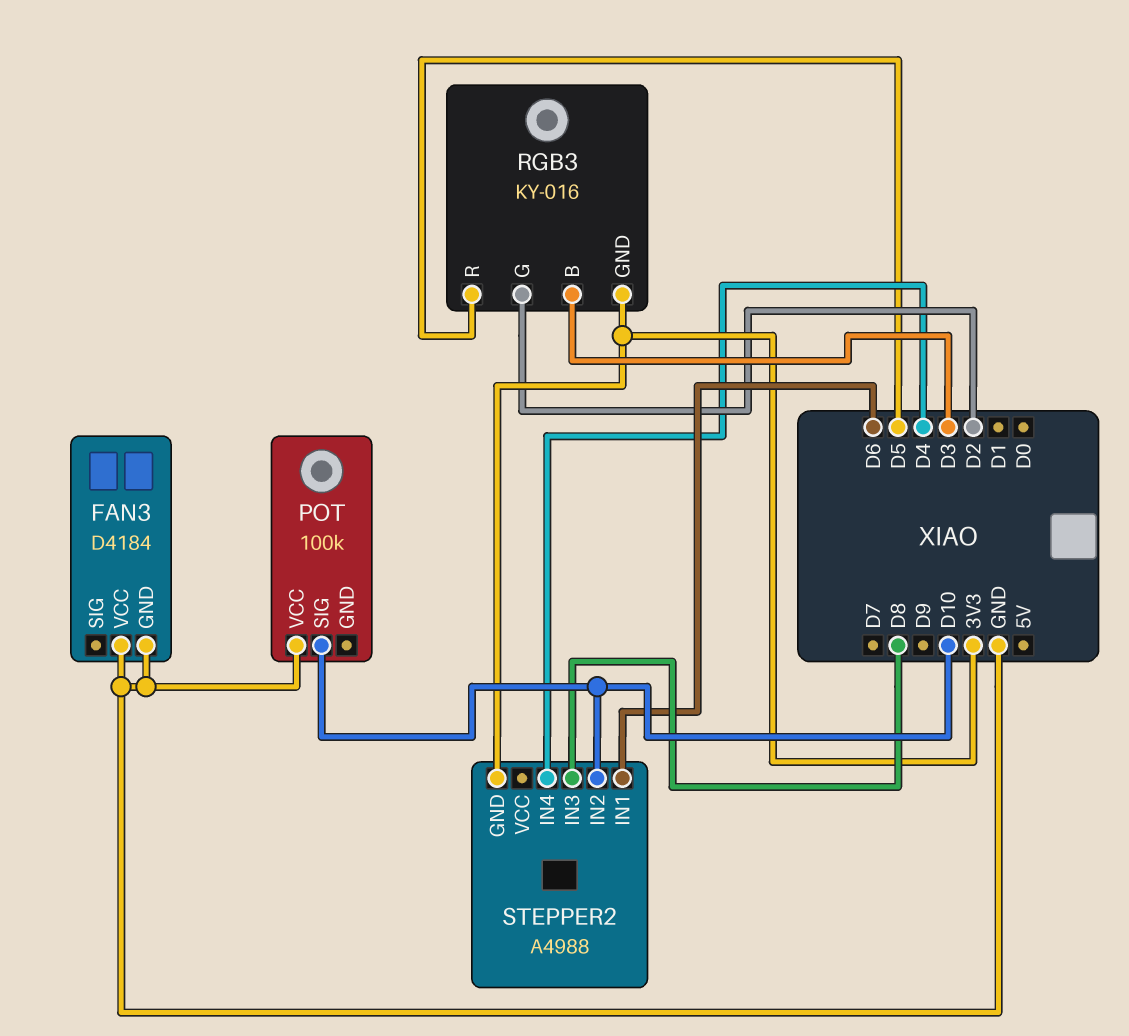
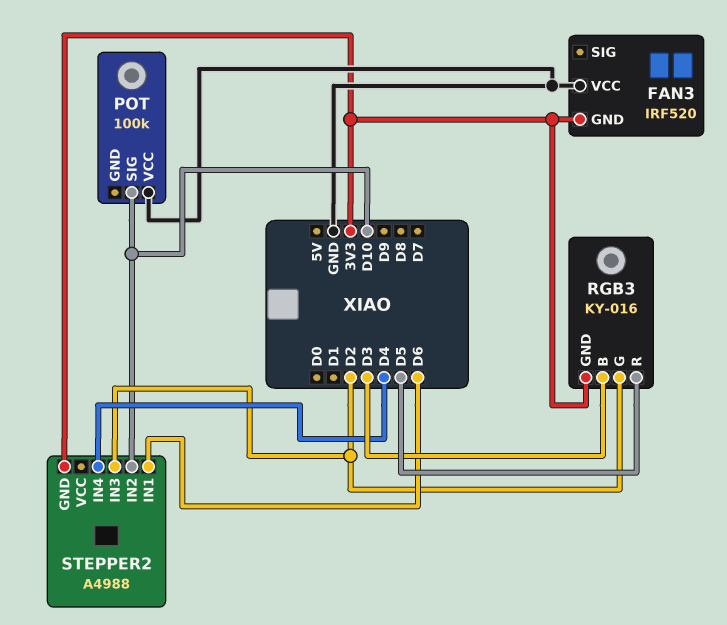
FAN3: D4184 -> IRF520
FAN3 pin GND: GND -> 3V3
STEPPER2 pin IN3: D8 -> D2

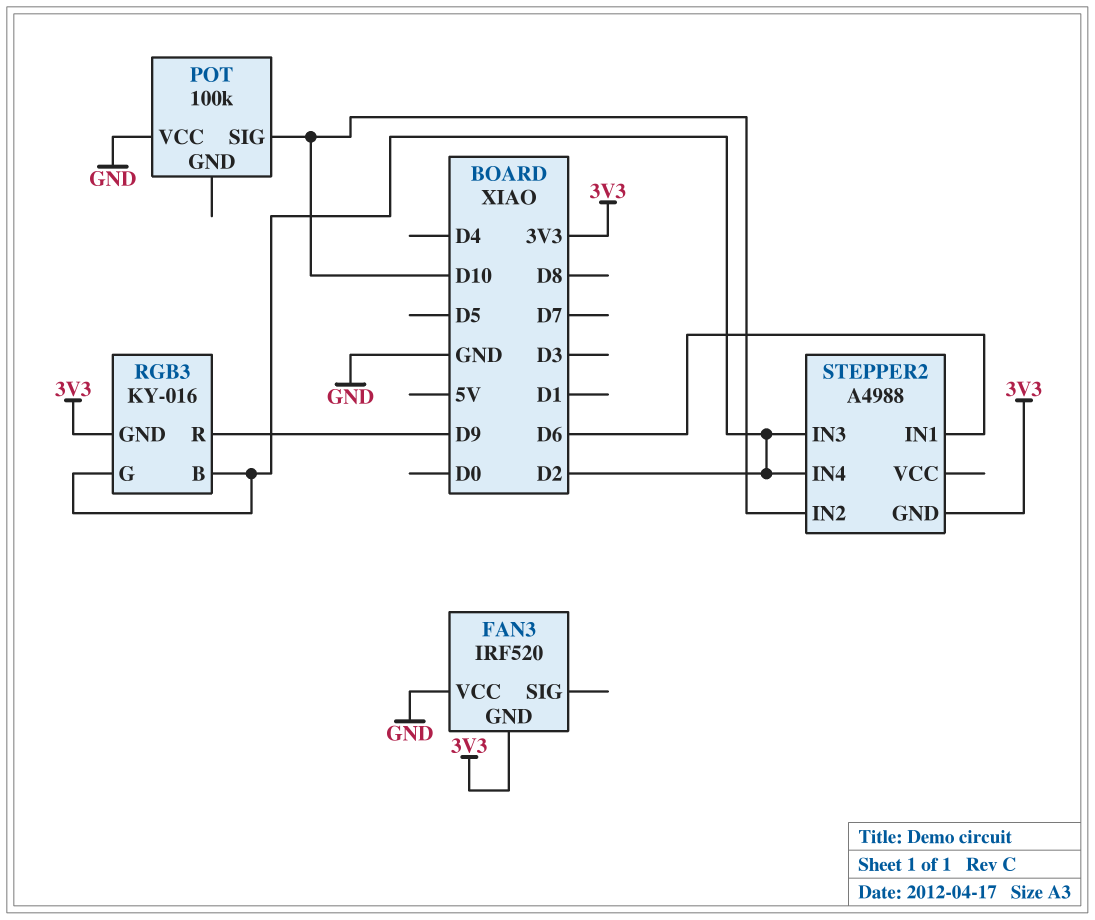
RGB3 pin B: D3 -> D2
RGB3 pin R: D5 -> D9
STEPPER2 pin IN4: D4 -> D2

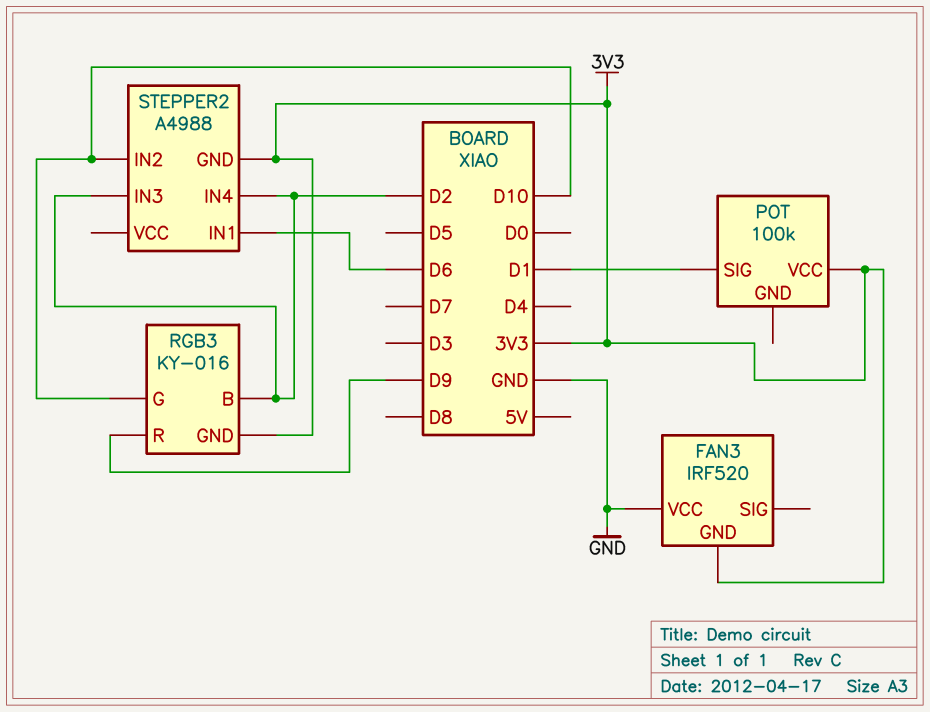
POT pin SIG: D10 -> D1
POT pin VCC: GND -> 3V3
RGB3 pin G: D2 -> D10

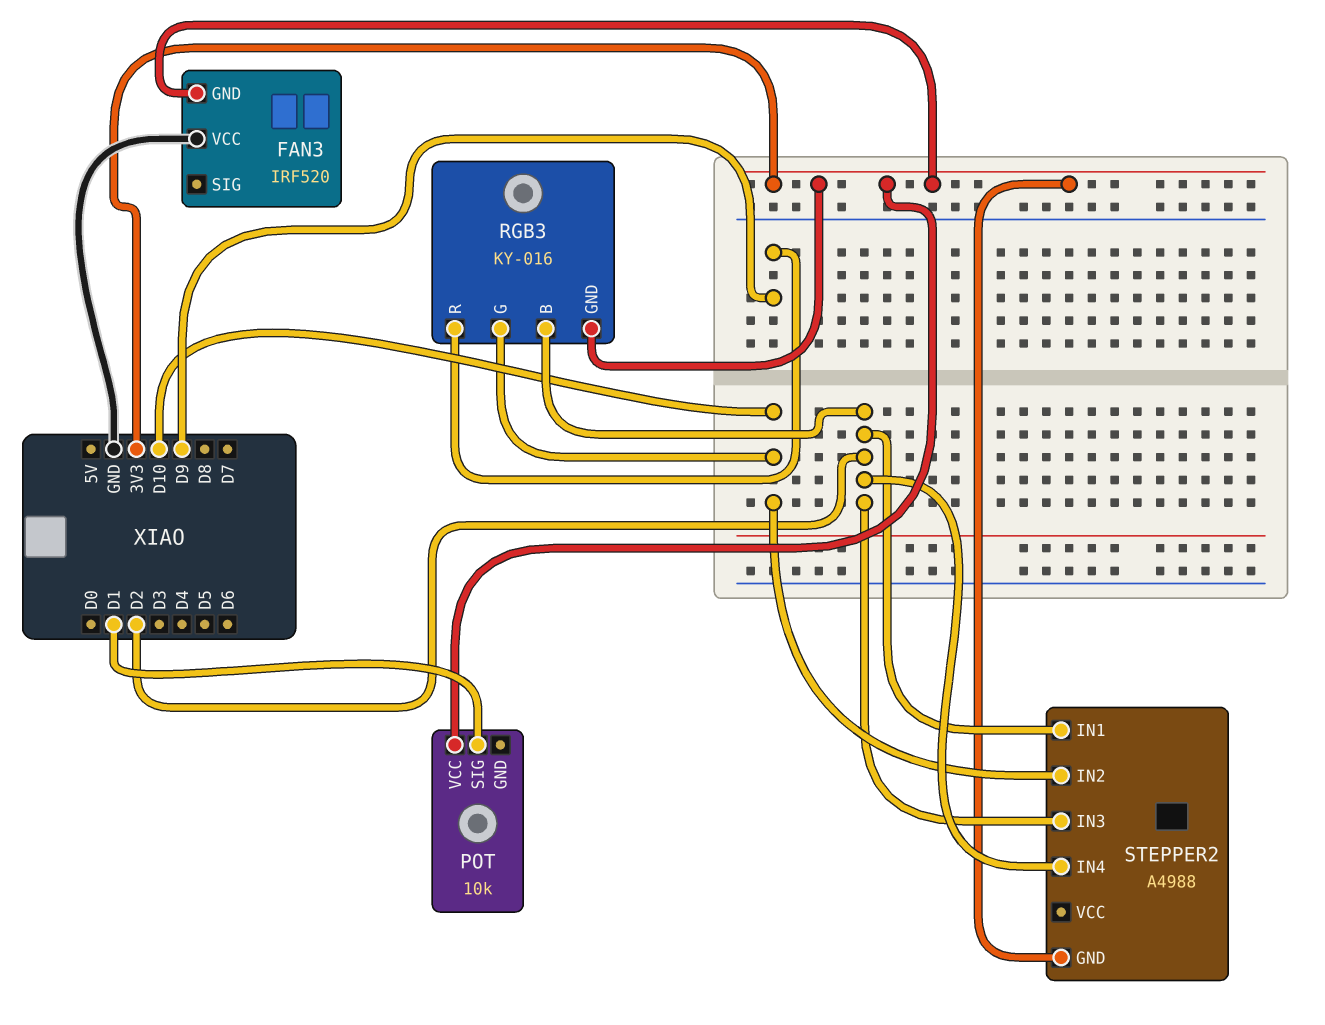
POT: 100k -> 10k
STEPPER2 pin IN1: D6 -> D2

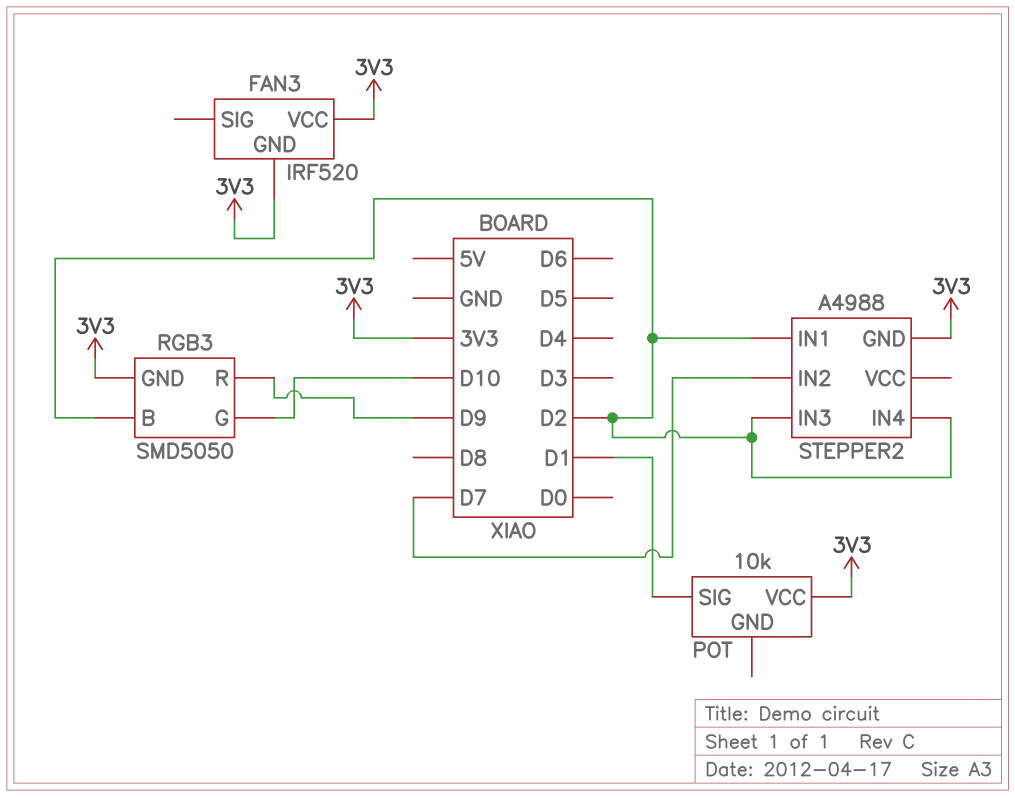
FAN3 pin VCC: GND -> 3V3
RGB3: KY-016 -> SMD5050
STEPPER2 pin IN2: D10 -> D7

